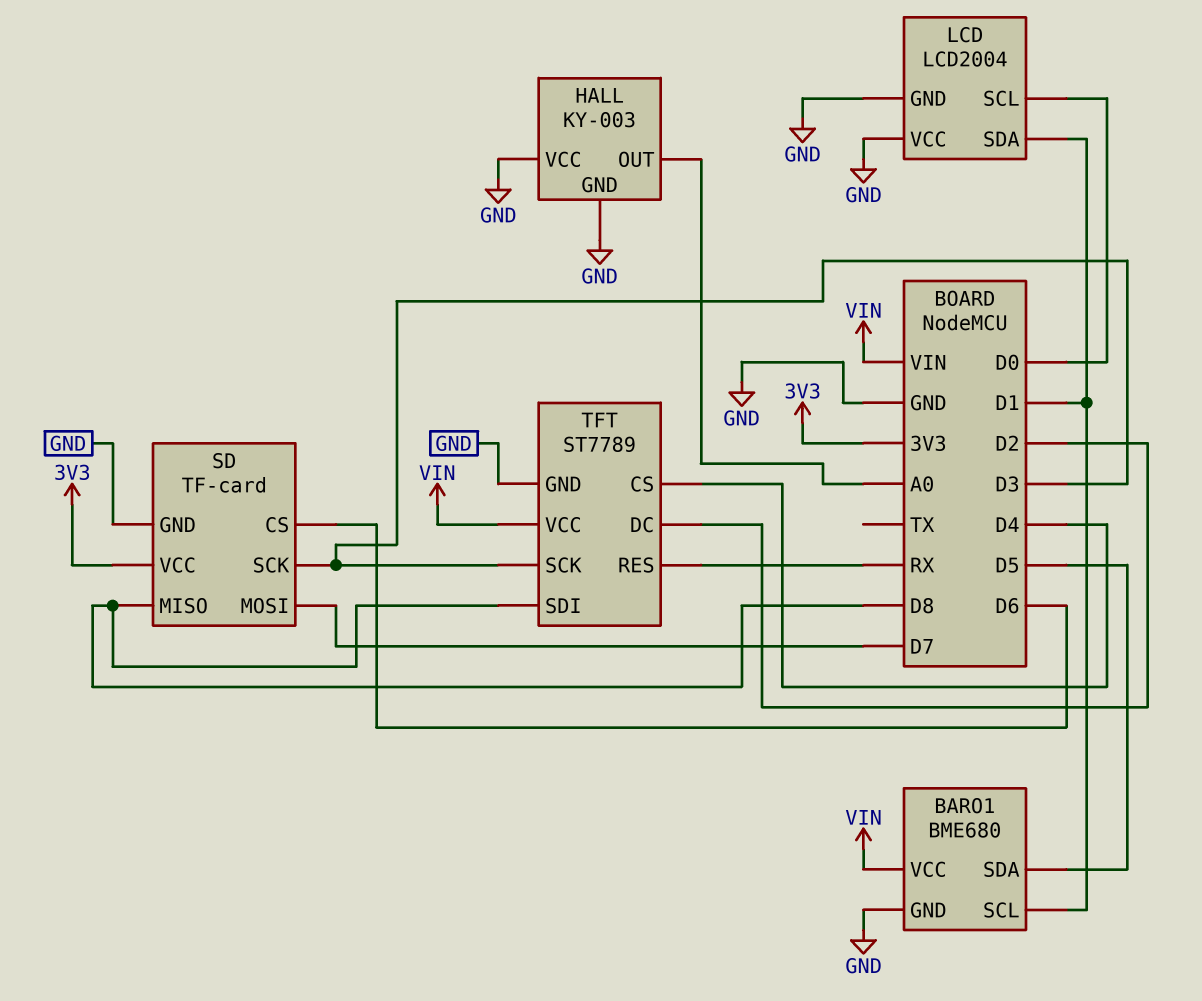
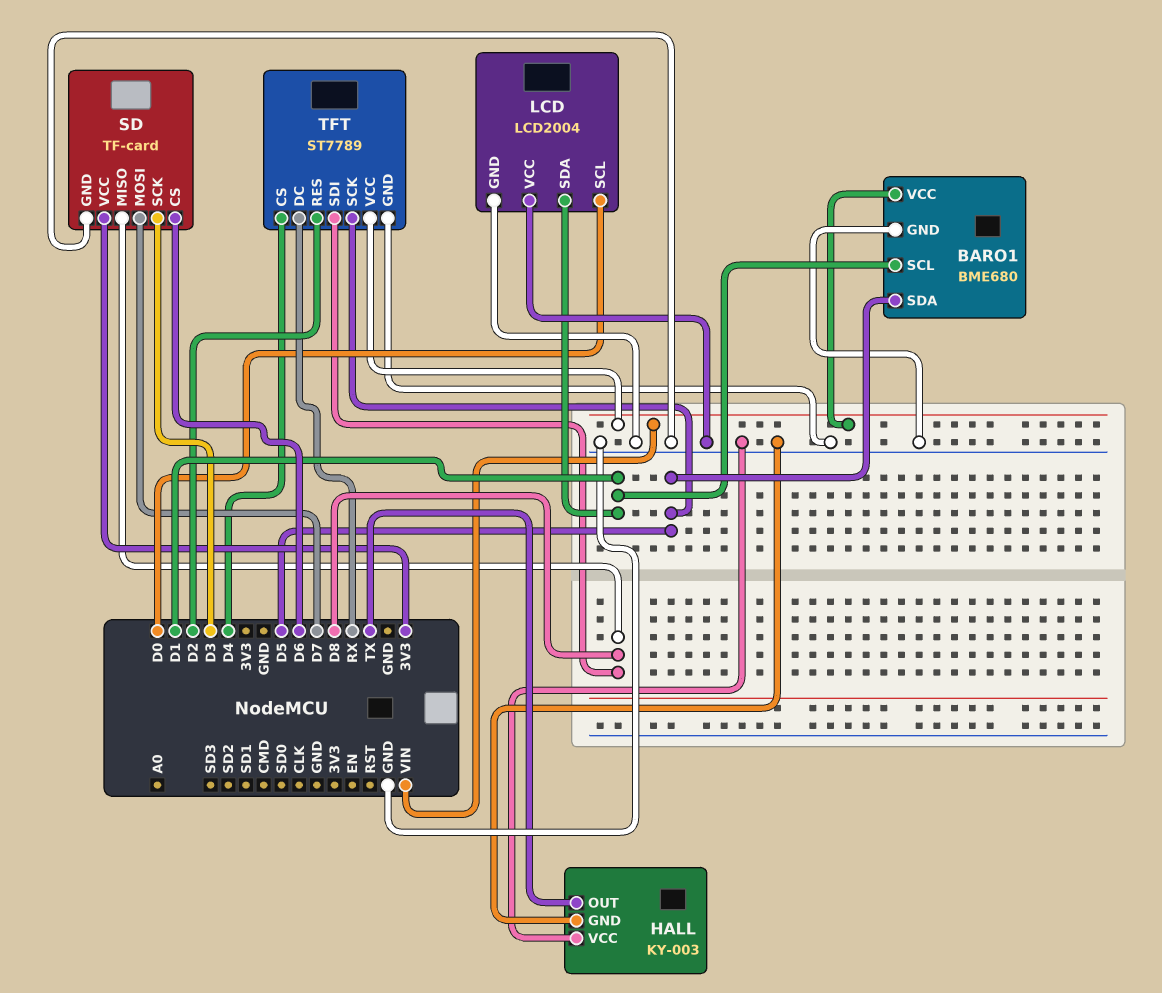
HALL pin OUT: A0 -> TX
TFT pin DC: D2 -> RX
TFT pin RES: RX -> D2
TFT pin SCK: D3 -> D5

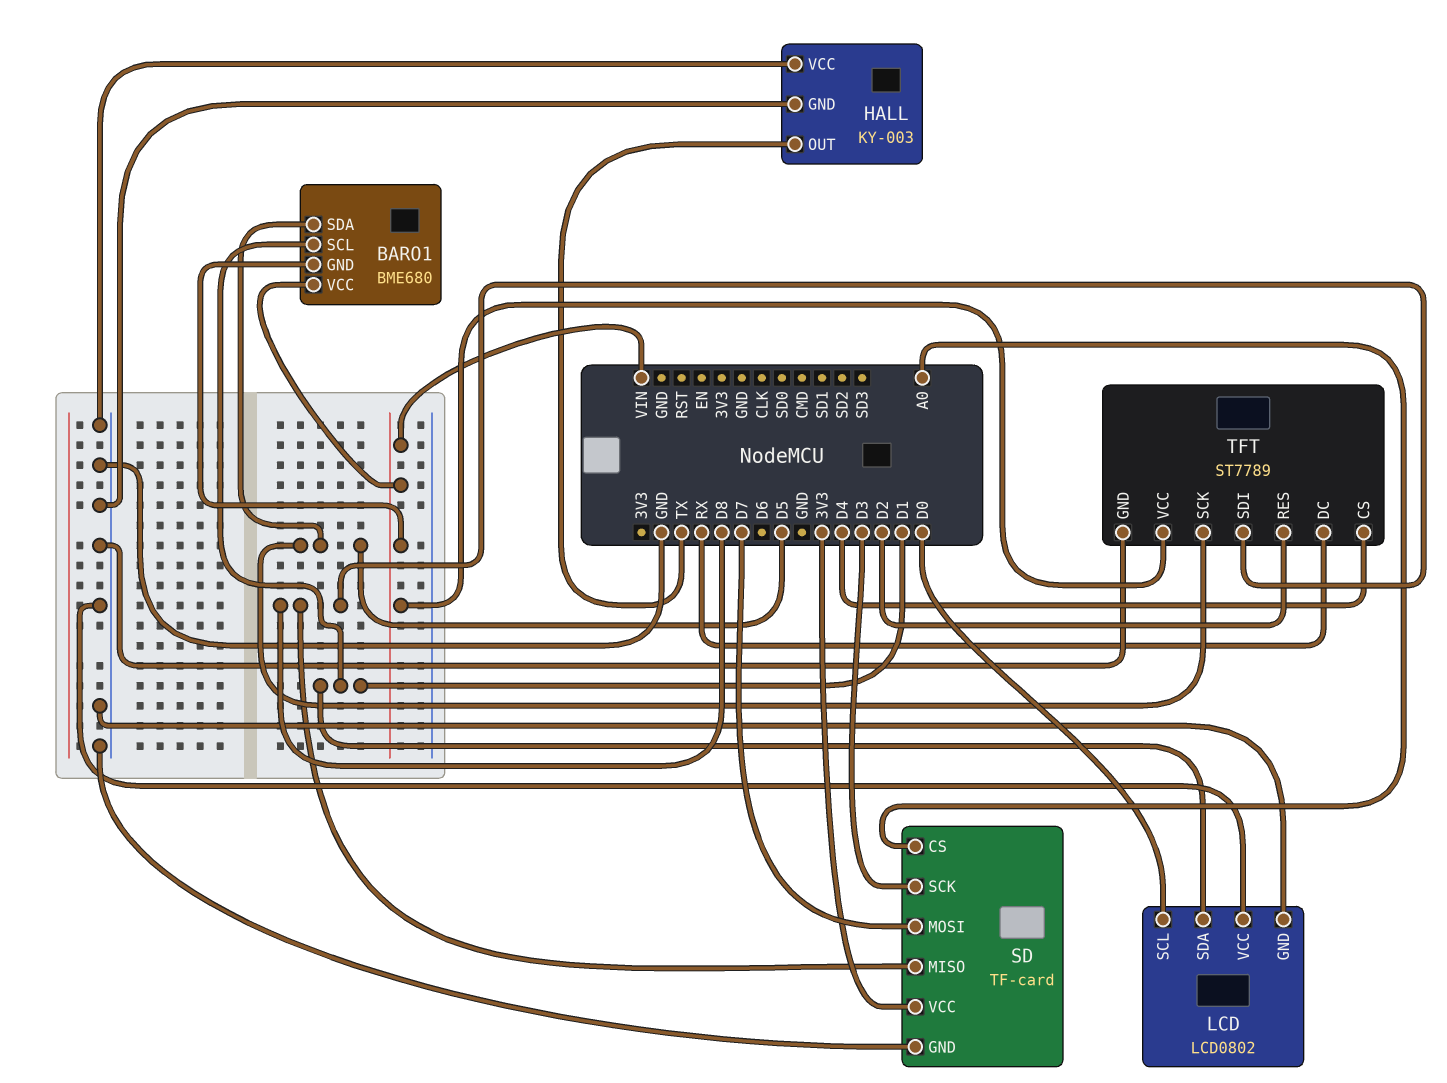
BARO1 pin GND: GND -> VIN
LCD: LCD2004 -> LCD0802
SD pin CS: D6 -> A0

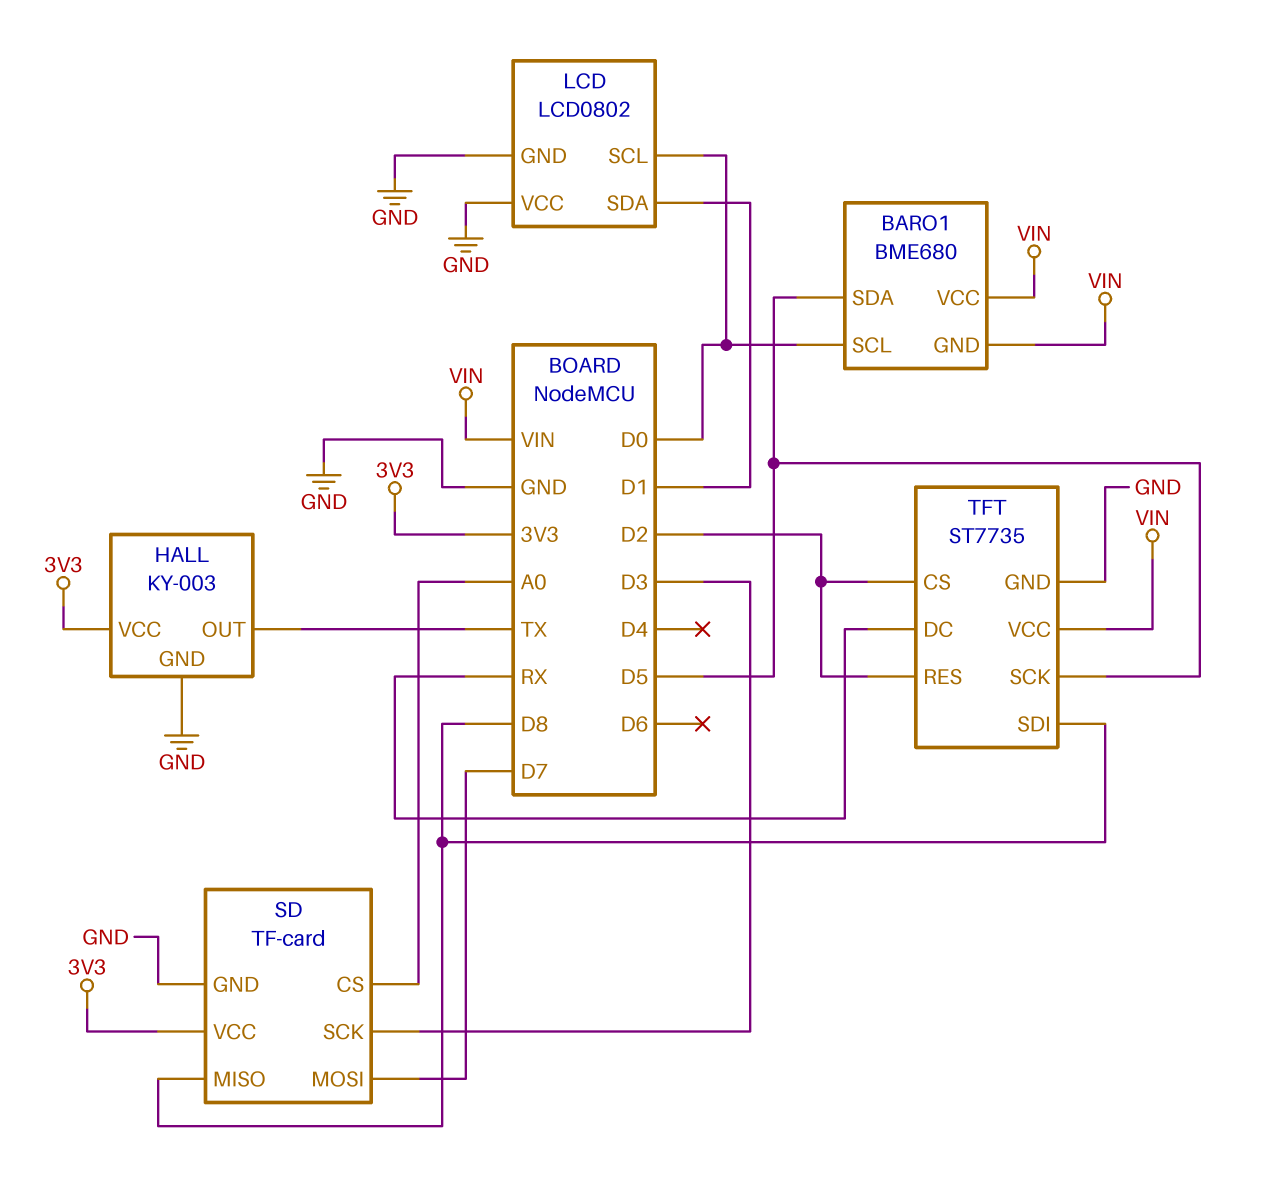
BARO1 pin SCL: D1 -> D0
HALL pin VCC: GND -> 3V3
TFT: ST7789 -> ST7735
TFT pin CS: D4 -> D2

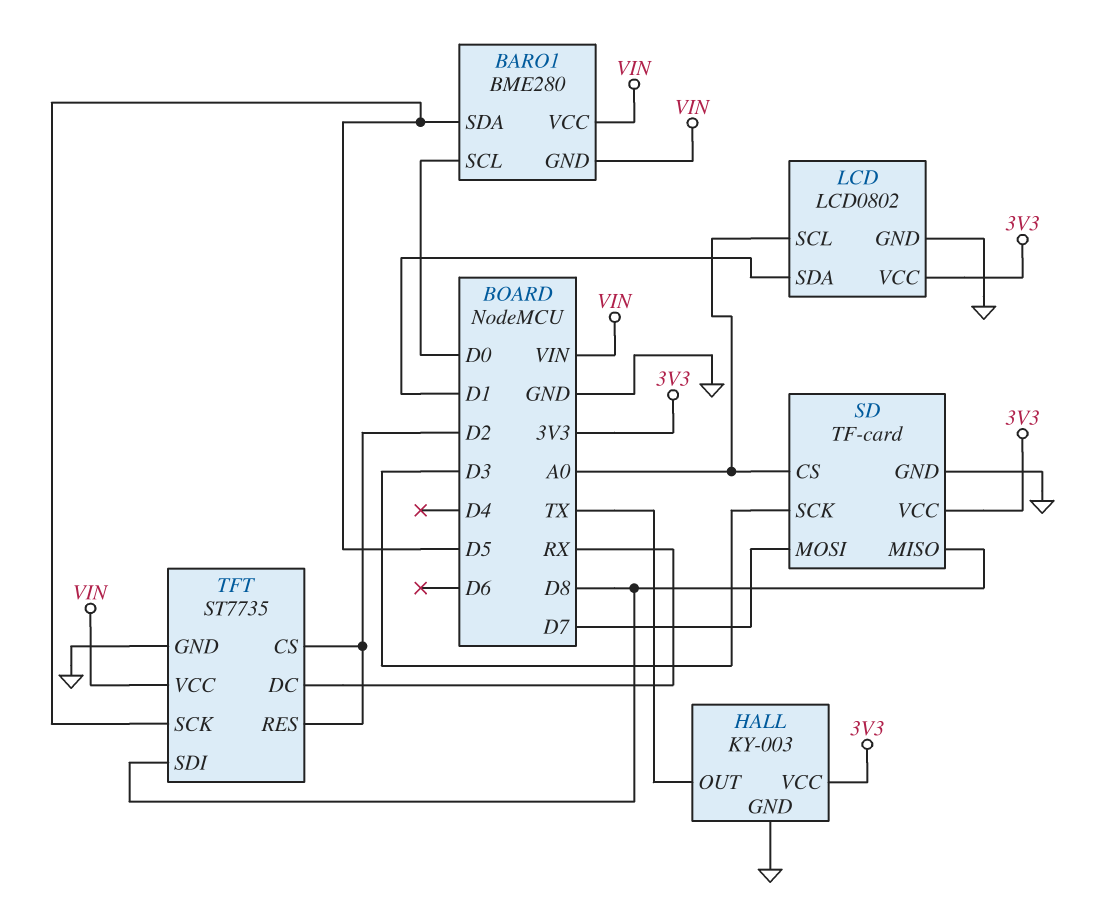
BARO1: BME680 -> BME280
LCD pin SCL: D0 -> A0
LCD pin VCC: GND -> 3V3

